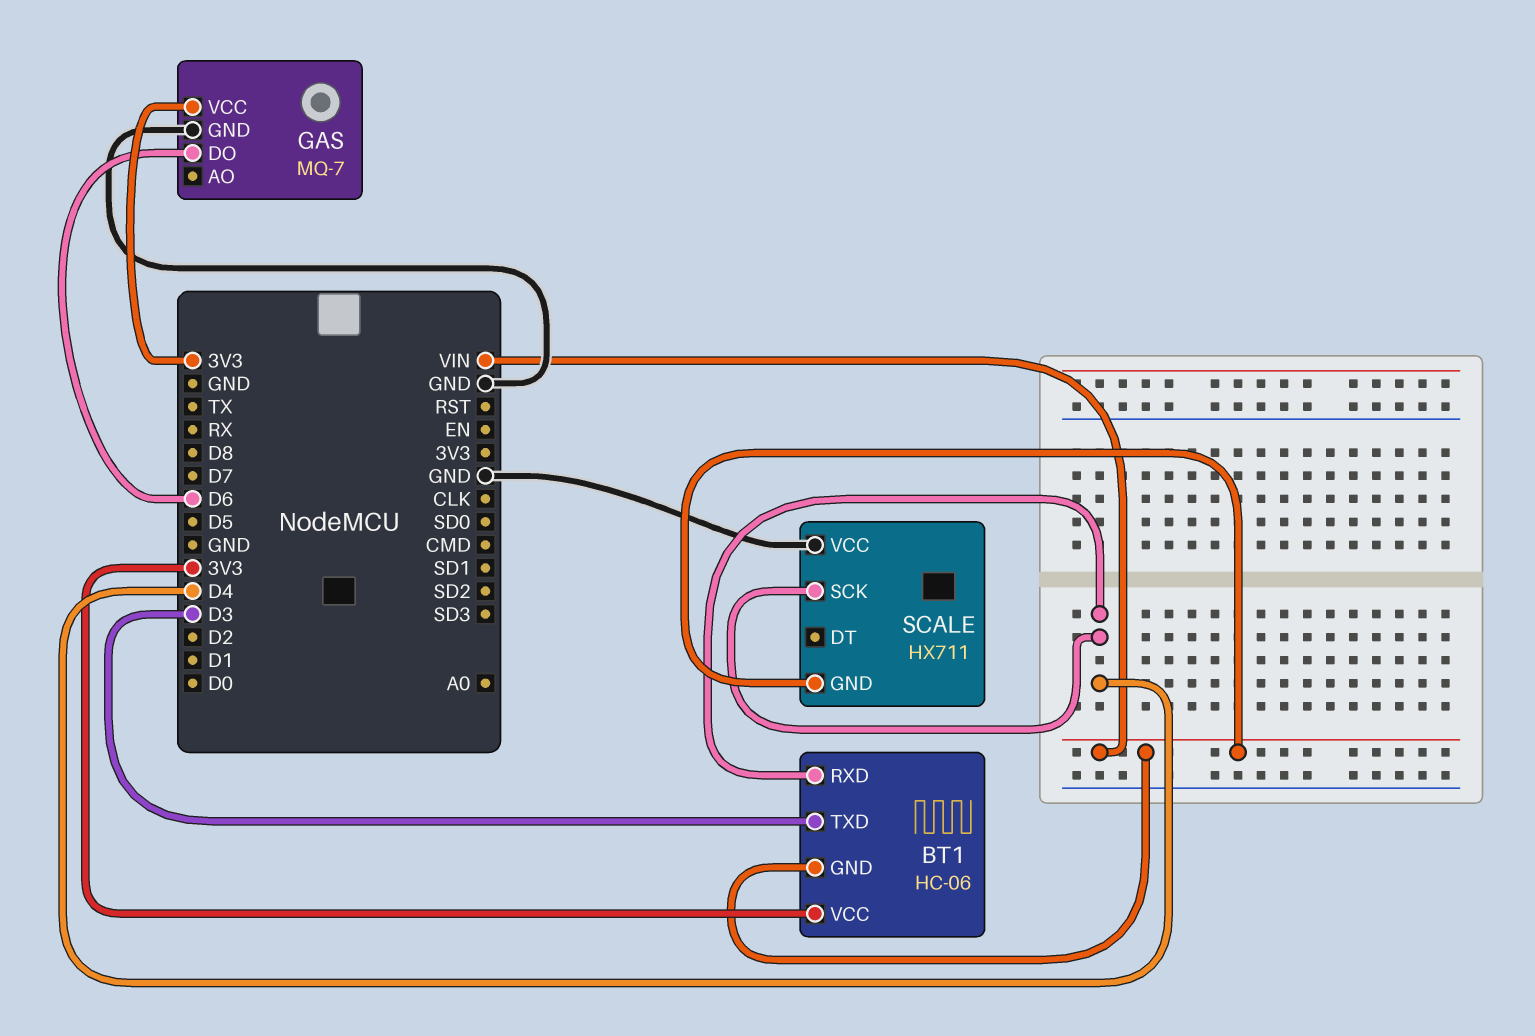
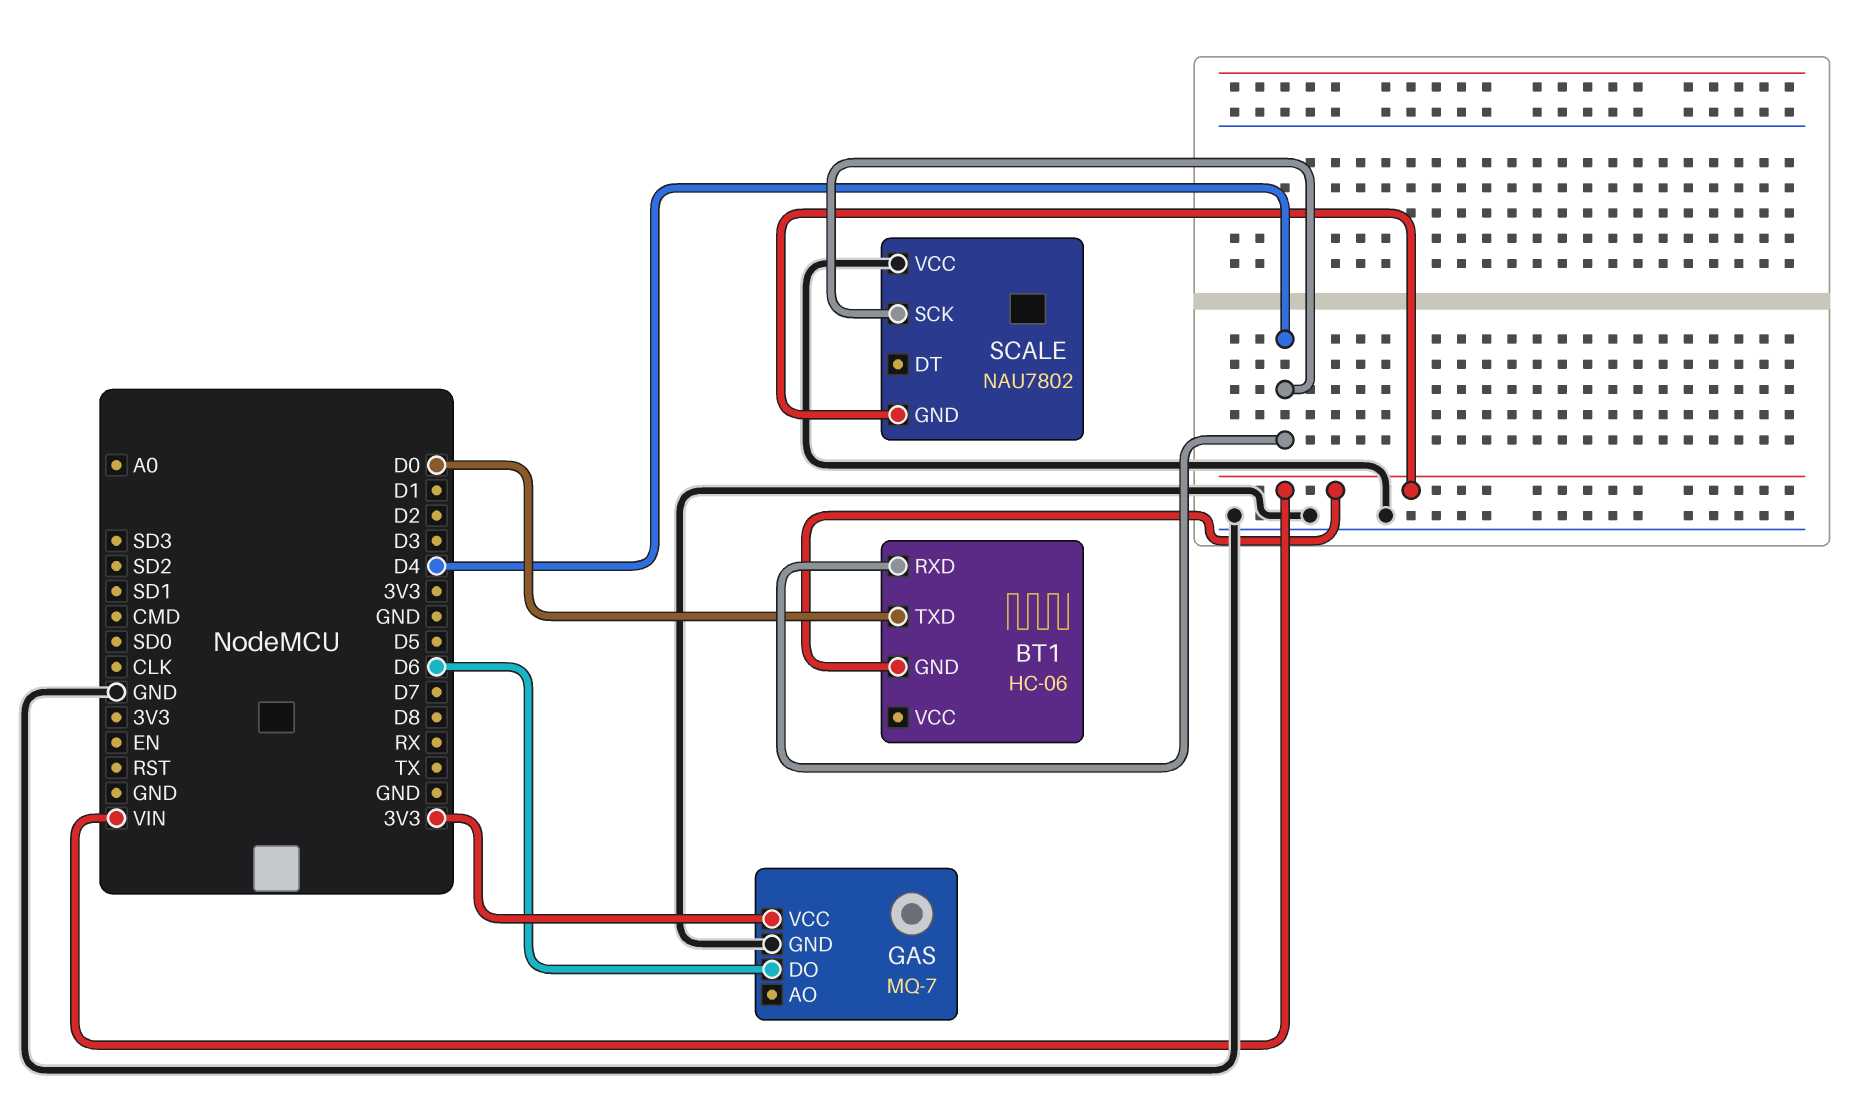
BT1 pin TXD: D3 -> D0
BT1 pin VCC: 3V3 -> none
SCALE: HX711 -> NAU7802

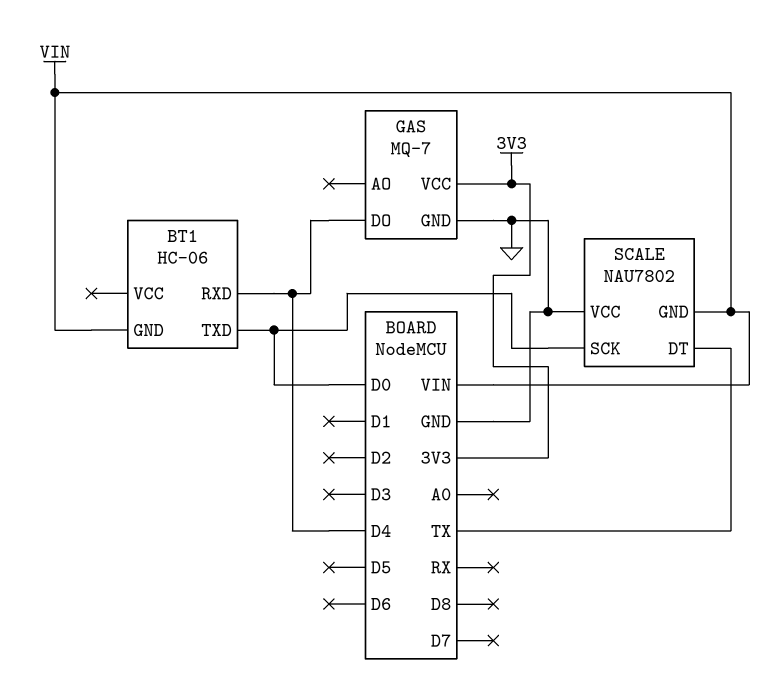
GAS pin DO: D6 -> D4
SCALE pin DT: none -> TX
SCALE pin SCK: D4 -> D0

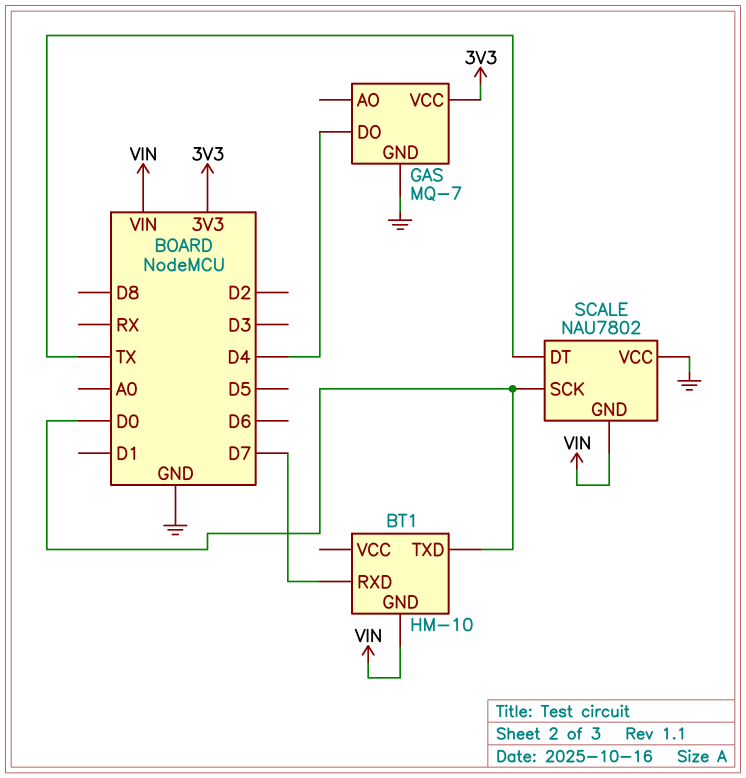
BT1: HC-06 -> HM-10
BT1 pin RXD: D4 -> D7

